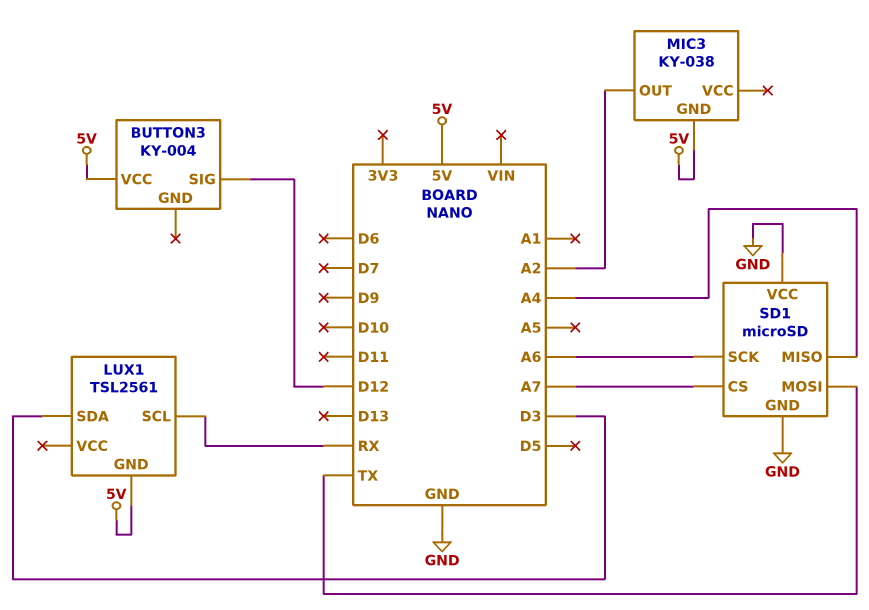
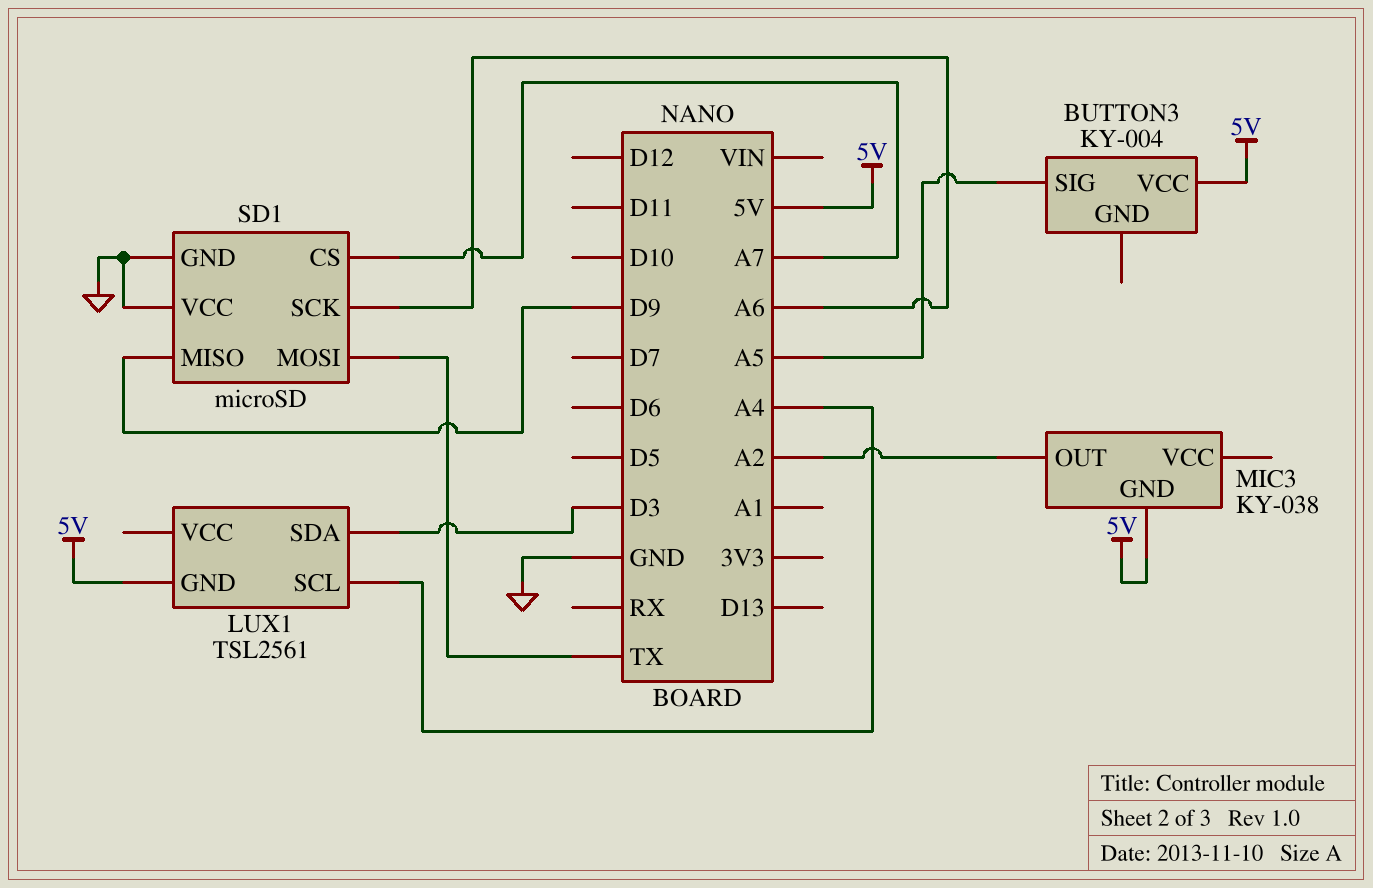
BUTTON3 pin SIG: D12 -> A5
LUX1 pin SCL: RX -> A4
SD1 pin MISO: A4 -> D9

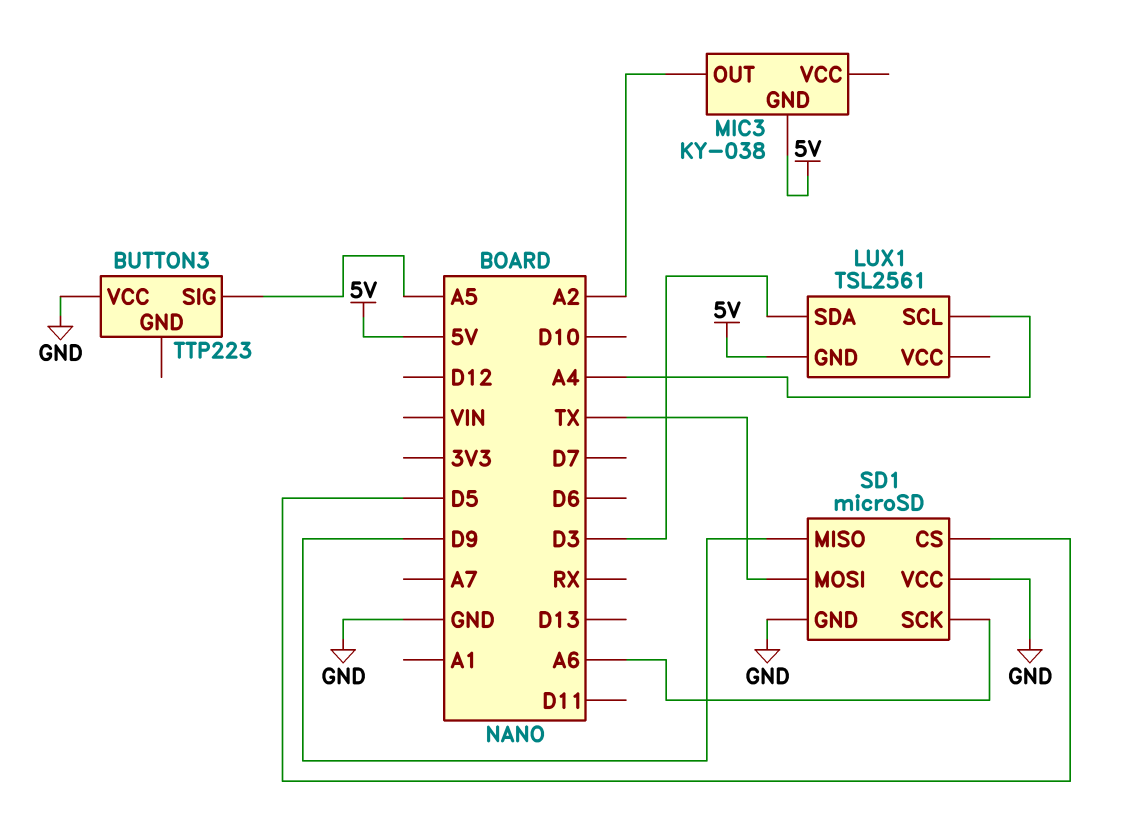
BUTTON3: KY-004 -> TTP223
BUTTON3 pin VCC: 5V -> GND
SD1 pin CS: A7 -> D5

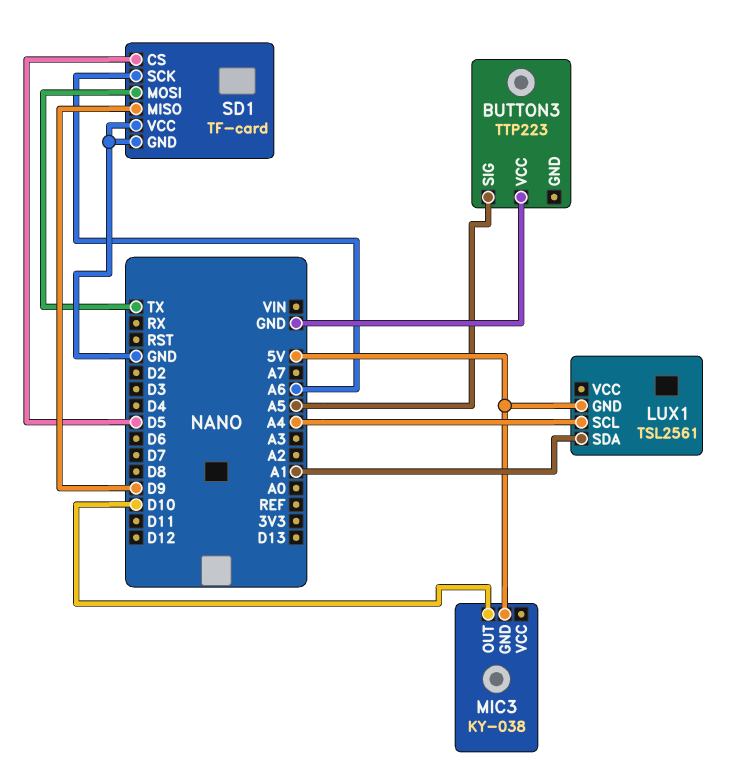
LUX1 pin SDA: D3 -> A1
MIC3 pin OUT: A2 -> D10
SD1: microSD -> TF-card

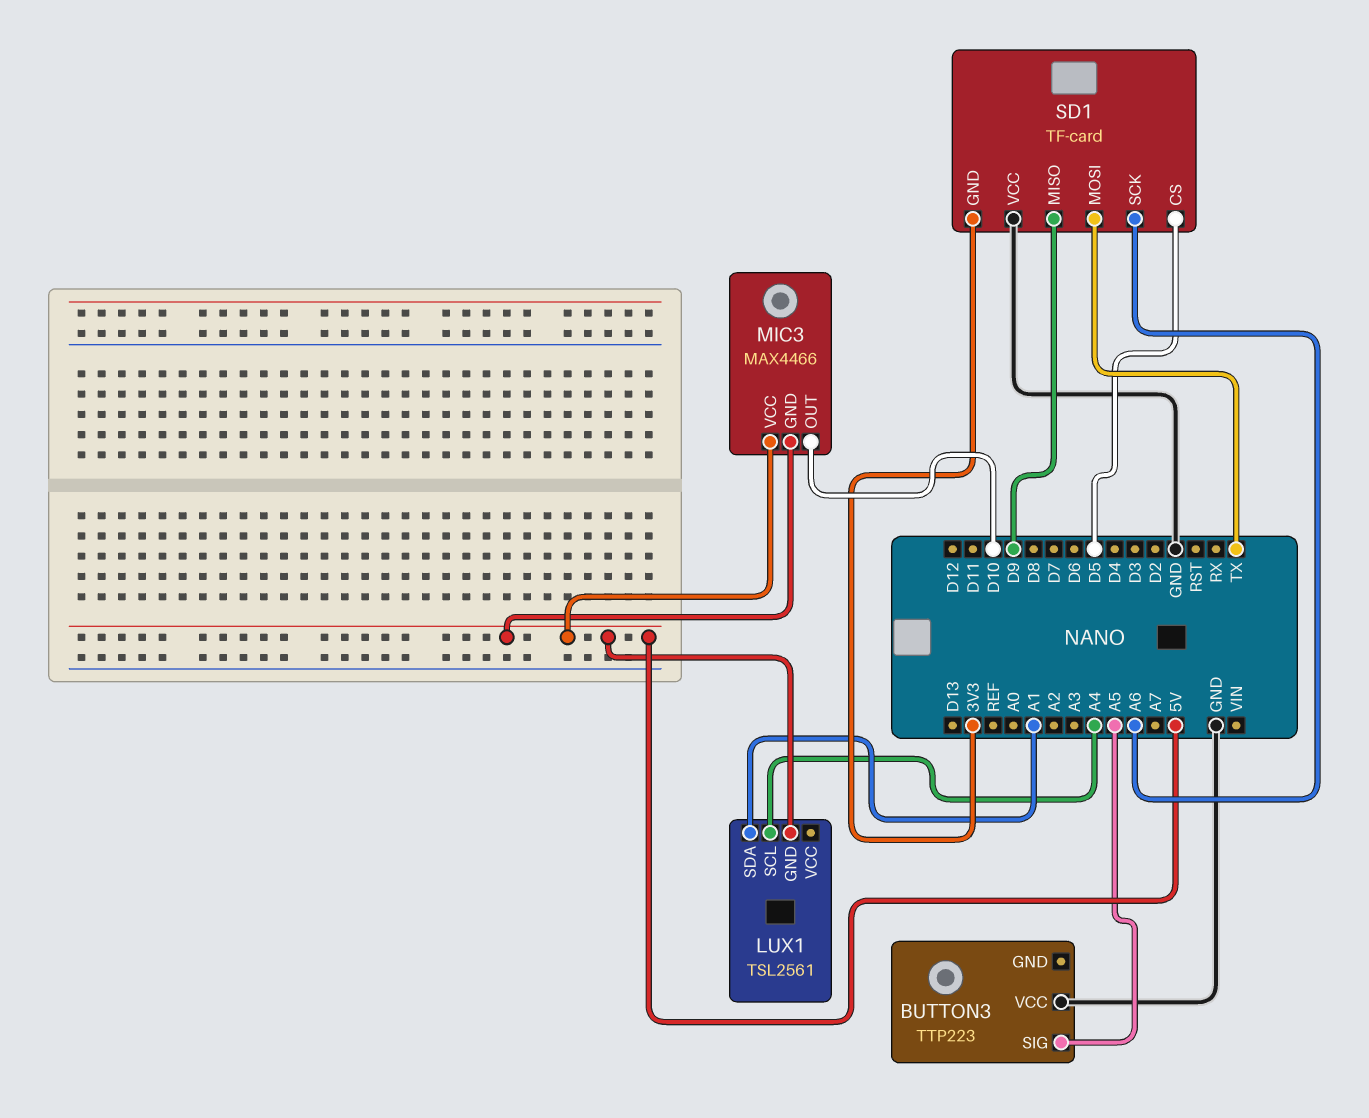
MIC3: KY-038 -> MAX4466
MIC3 pin VCC: none -> 5V
SD1 pin GND: GND -> 3V3

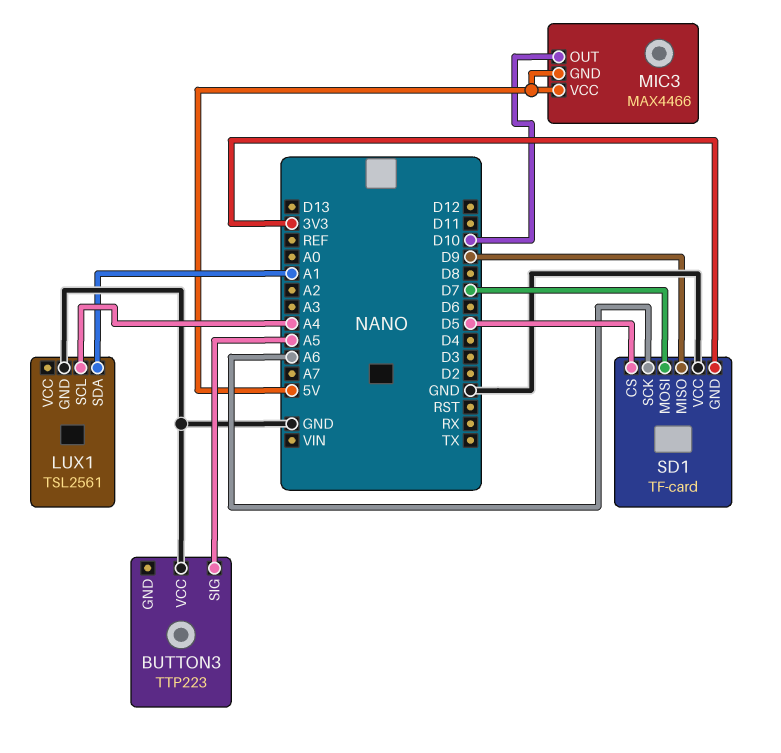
LUX1 pin GND: 5V -> GND
SD1 pin MOSI: TX -> D7

